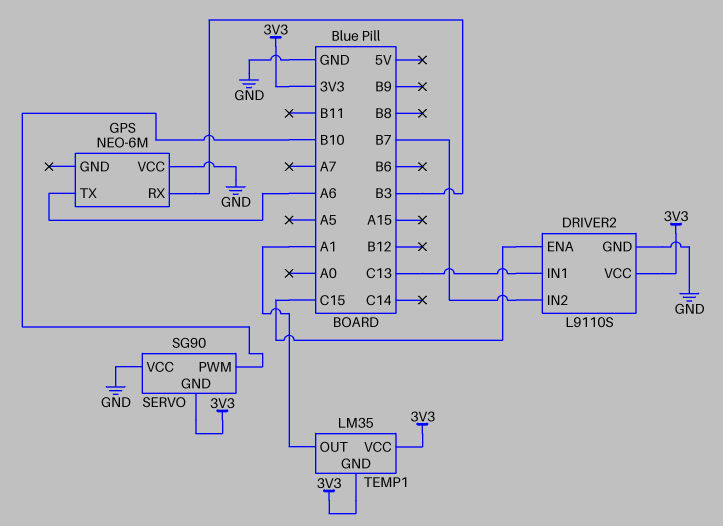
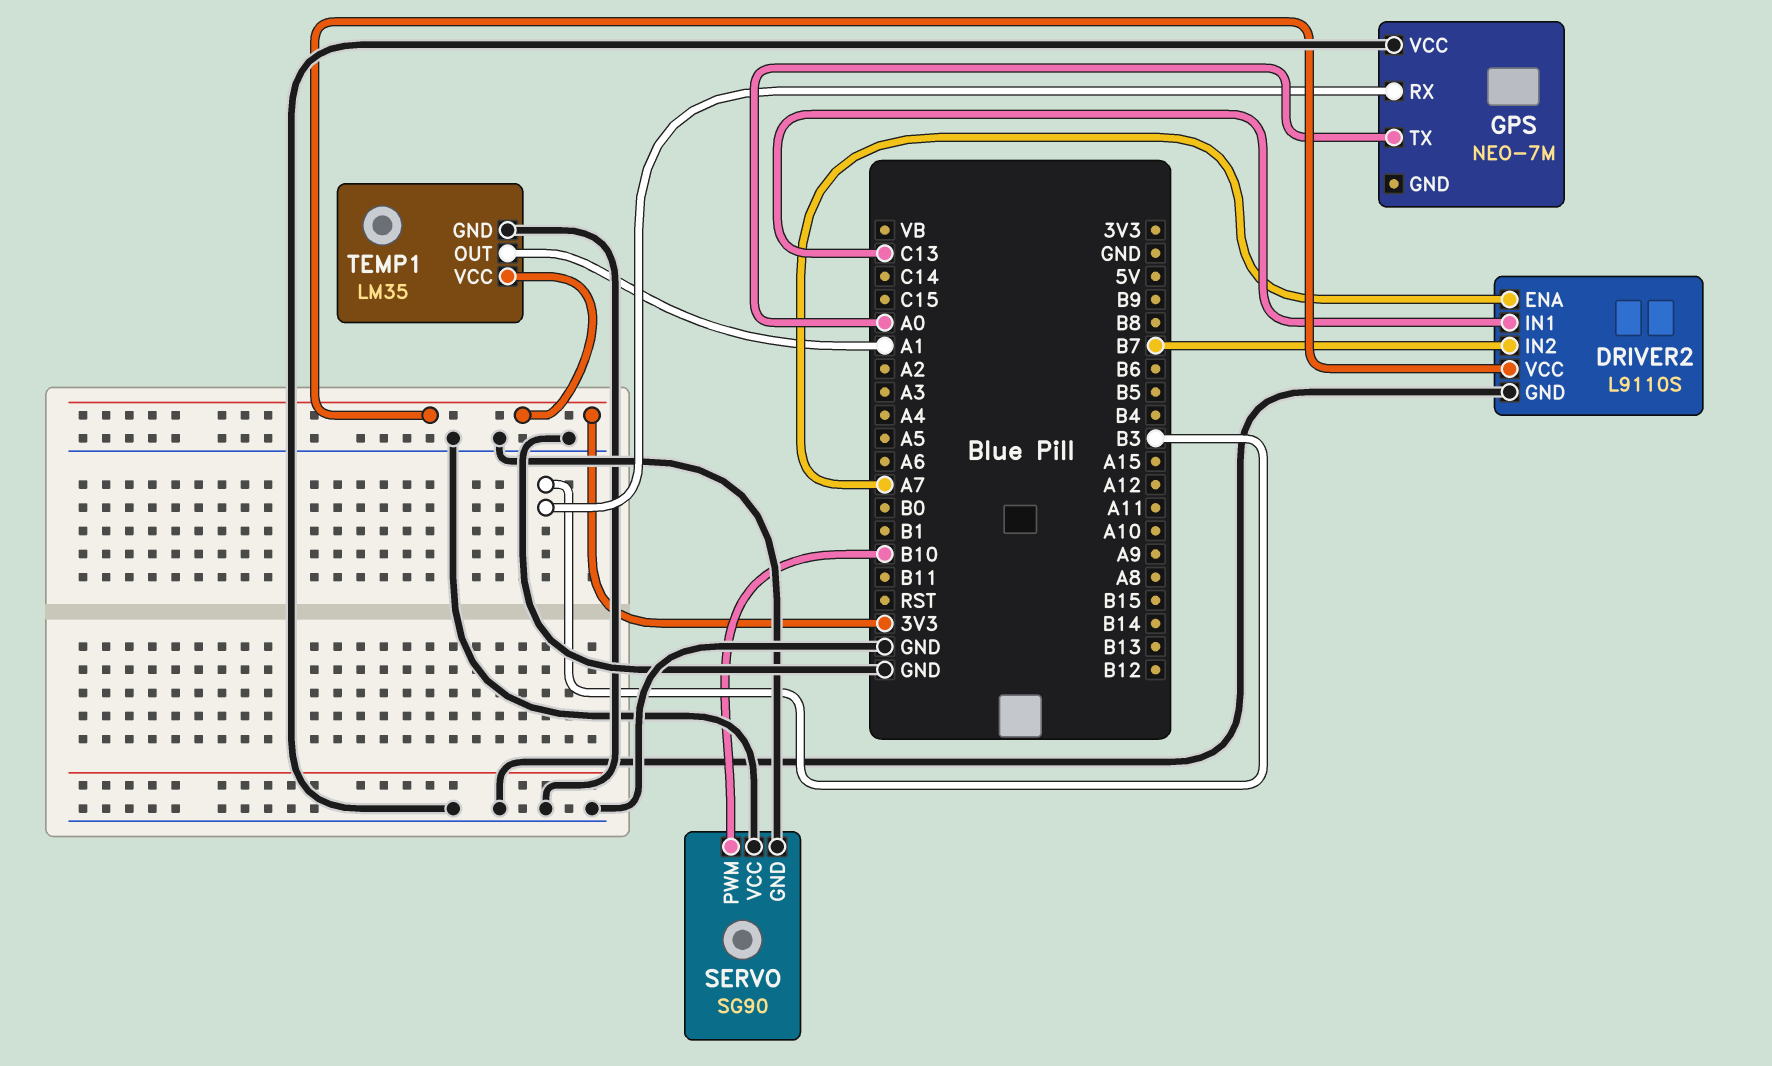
DRIVER2 pin ENA: C15 -> A7
GPS: NEO-6M -> NEO-7M
GPS pin TX: A6 -> A0
SERVO pin GND: 3V3 -> GND
TEMP1 pin GND: 3V3 -> GND

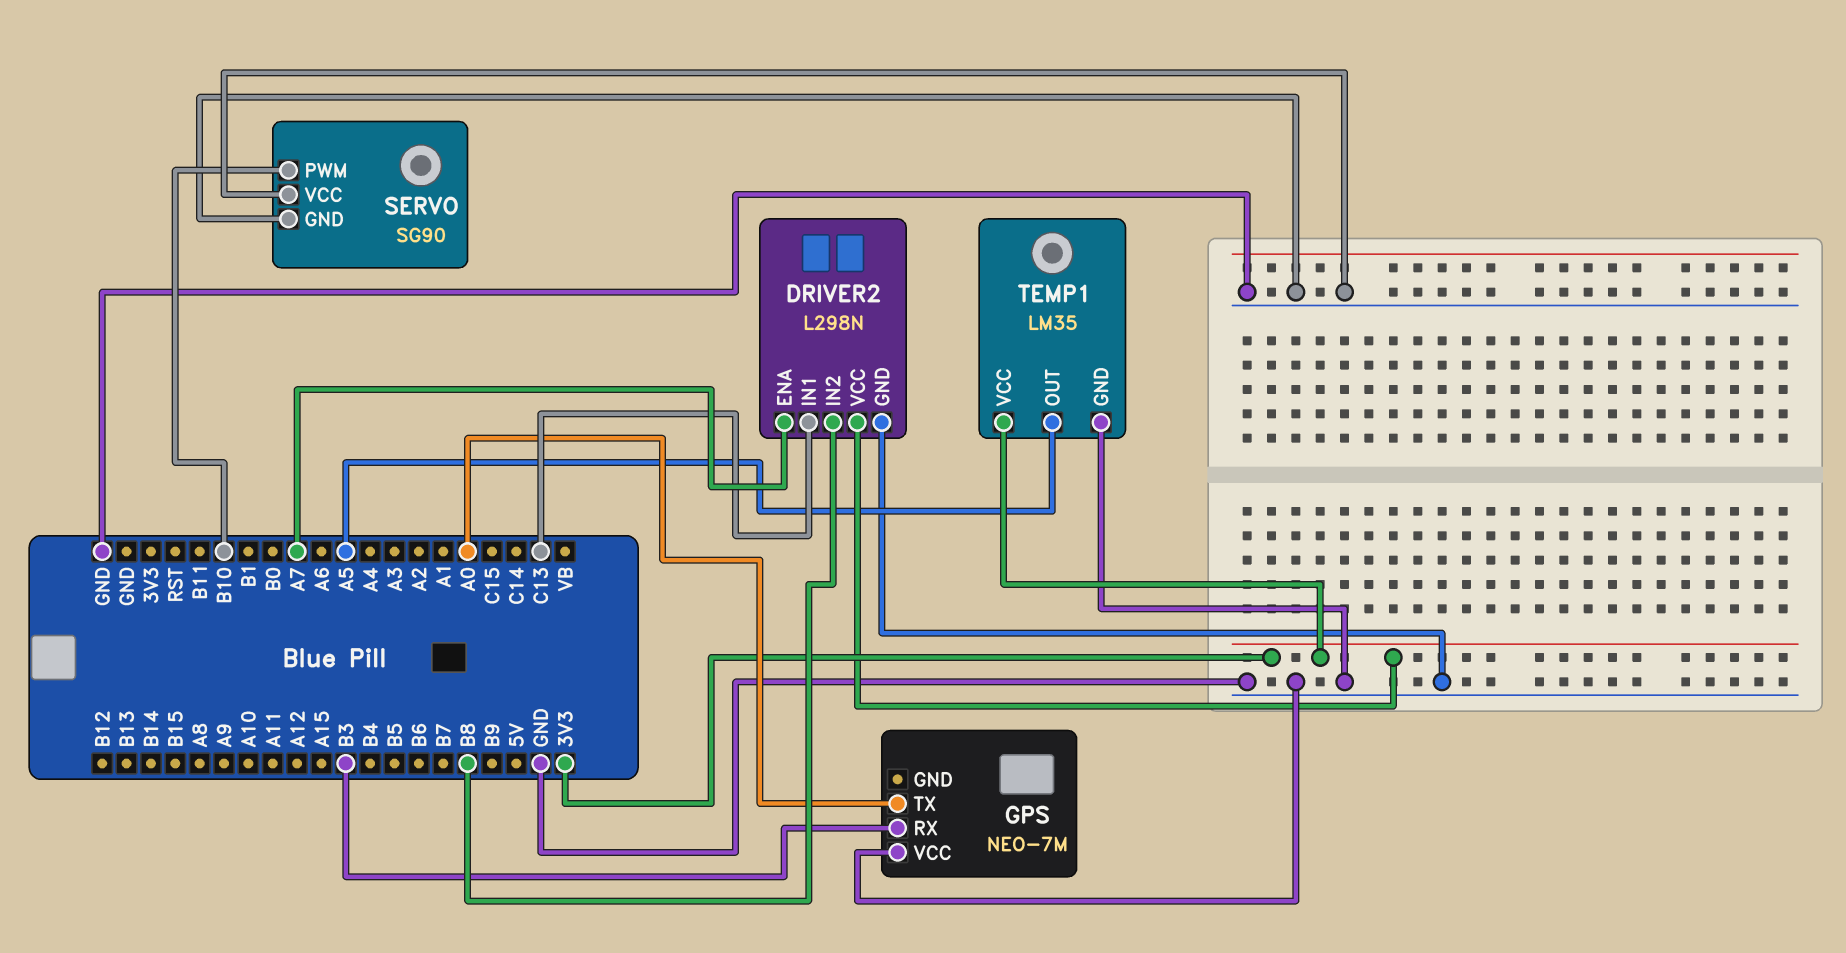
DRIVER2: L9110S -> L298N
DRIVER2 pin IN2: B7 -> B8
TEMP1 pin OUT: A1 -> A5

